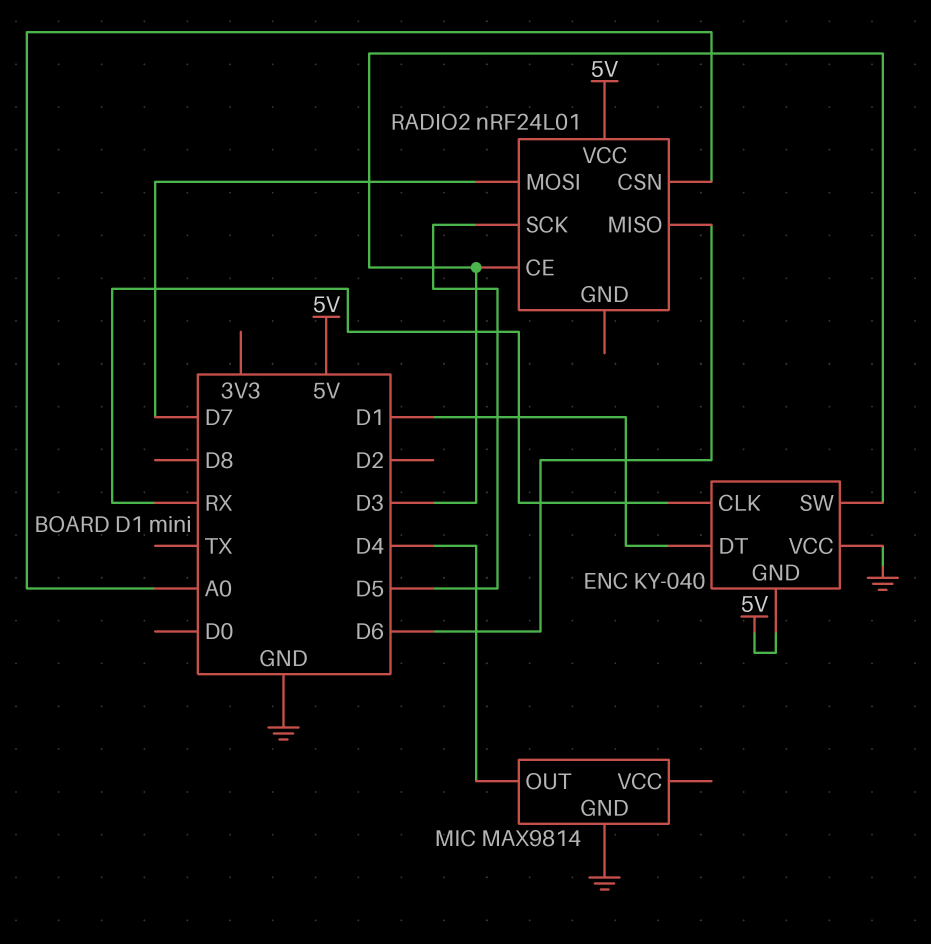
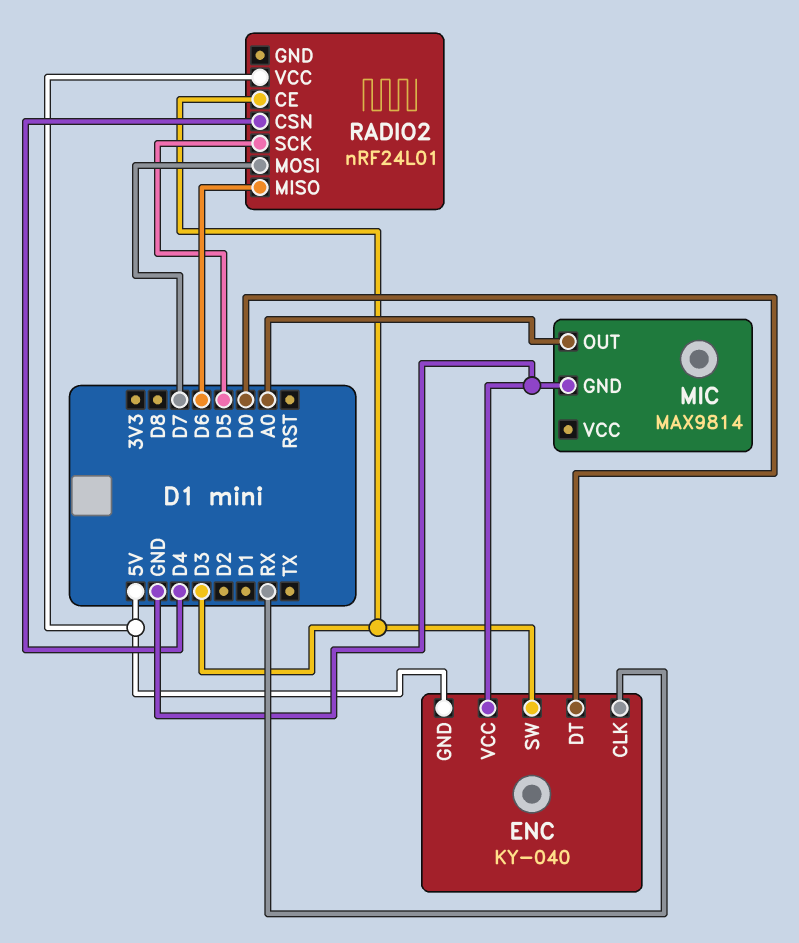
ENC pin DT: D1 -> D0
MIC pin OUT: D4 -> A0
RADIO2 pin CSN: A0 -> D4

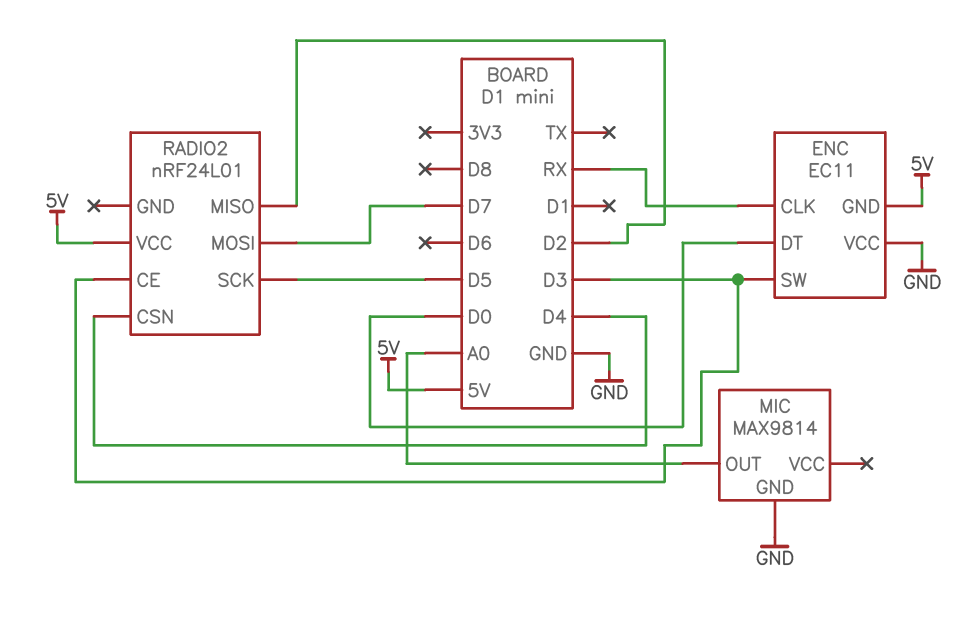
ENC: KY-040 -> EC11
RADIO2 pin MISO: D6 -> D2

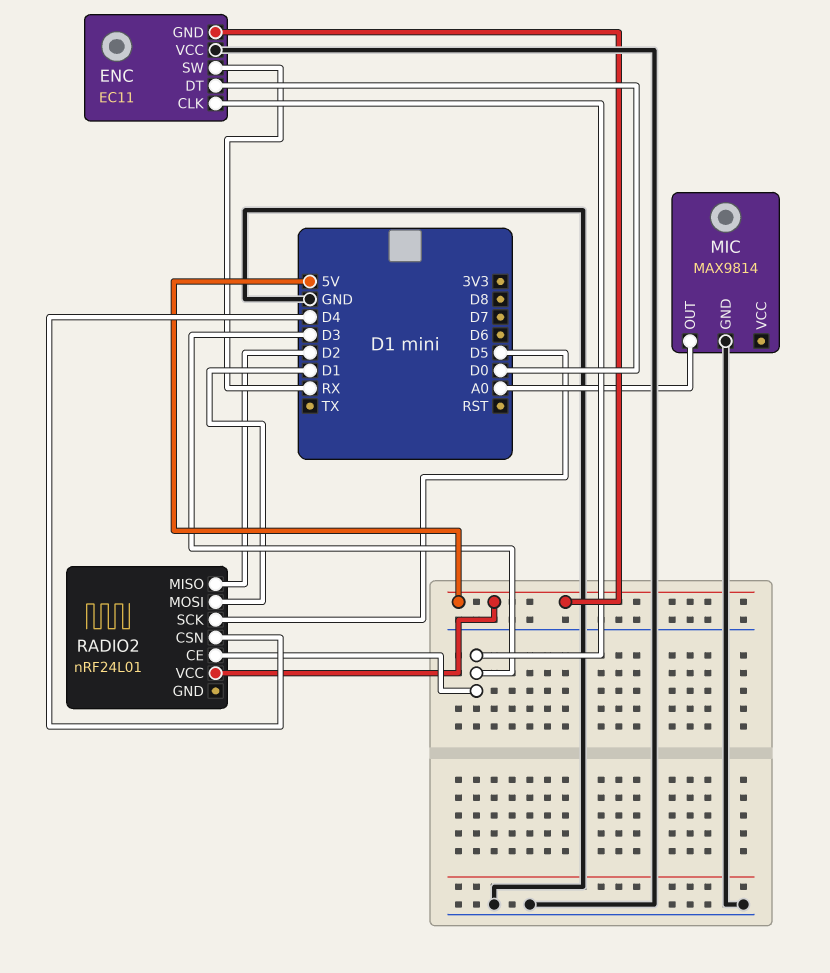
ENC pin CLK: RX -> D3
ENC pin SW: D3 -> RX
RADIO2 pin MOSI: D7 -> D1

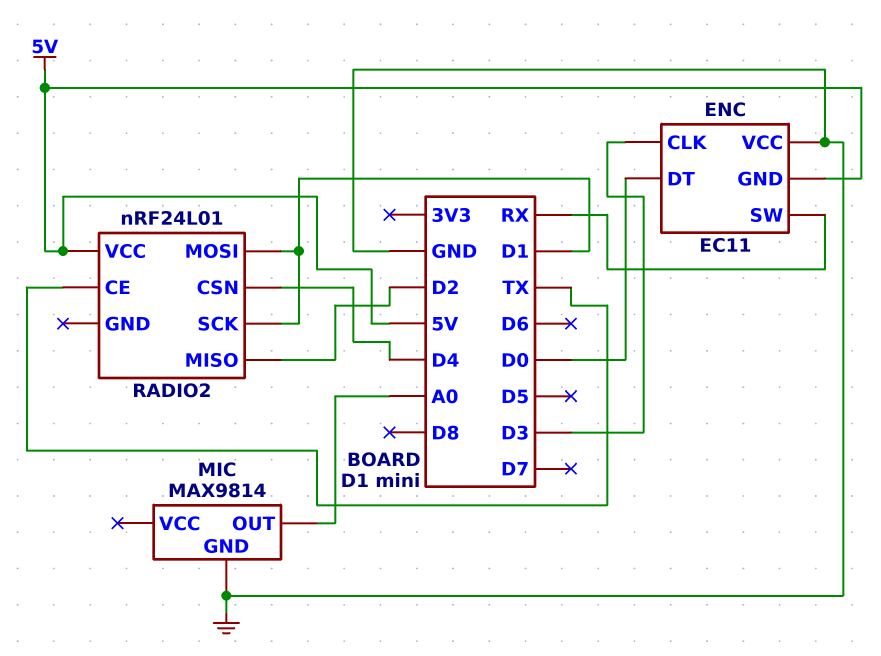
RADIO2 pin CE: D3 -> TX
RADIO2 pin SCK: D5 -> D1

